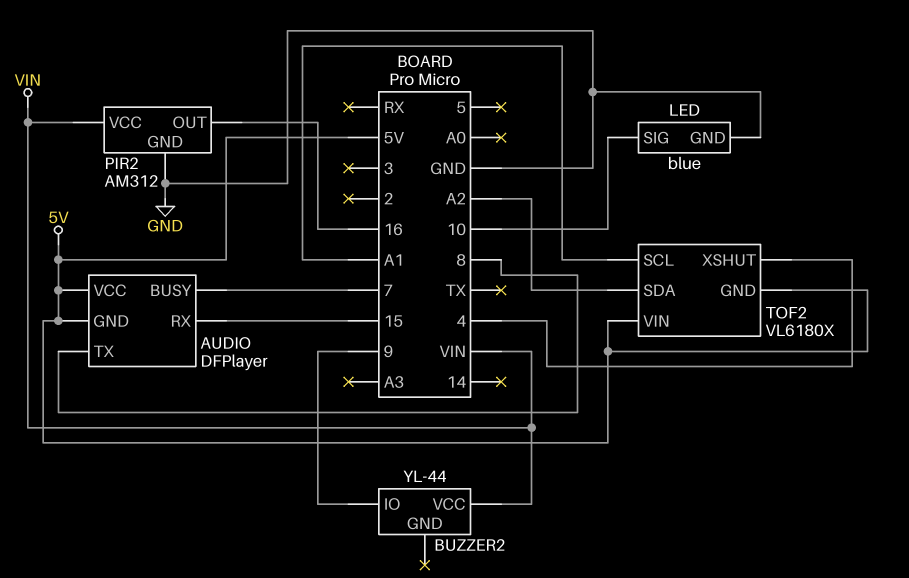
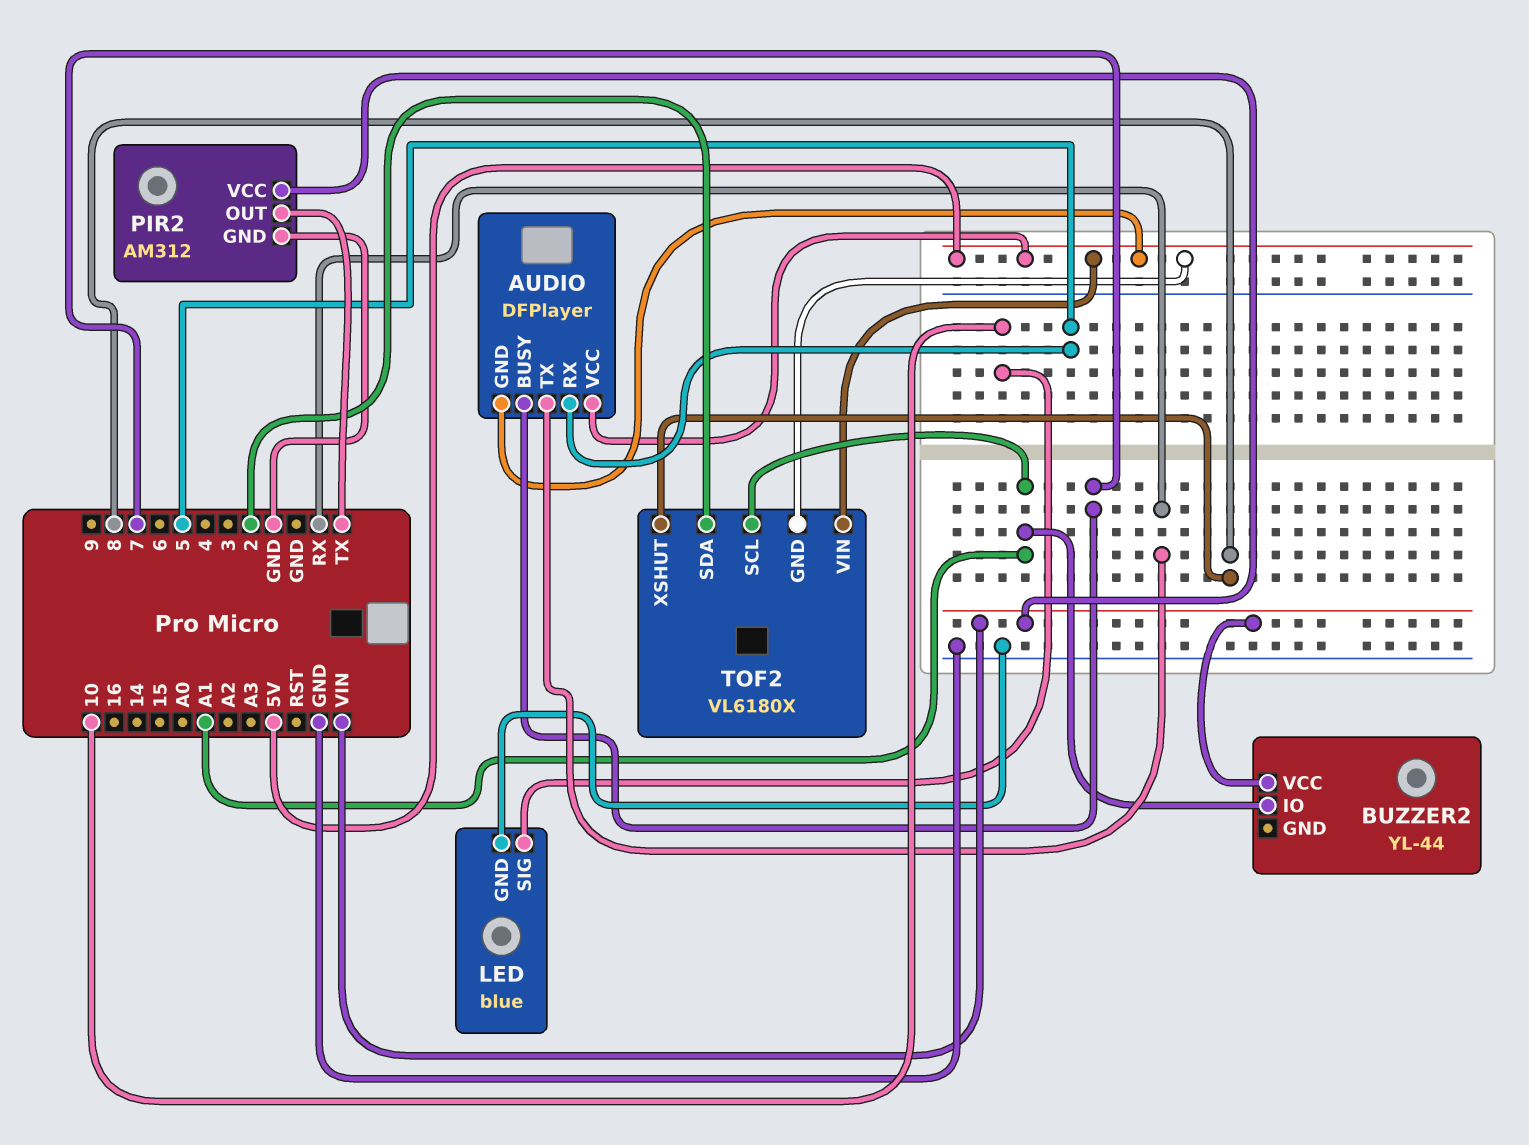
AUDIO pin RX: 15 -> 5
AUDIO pin TX: 8 -> RX
BUZZER2 pin IO: 9 -> A1
PIR2 pin OUT: 16 -> TX
TOF2 pin SDA: A2 -> 2
TOF2 pin XSHUT: 4 -> 8

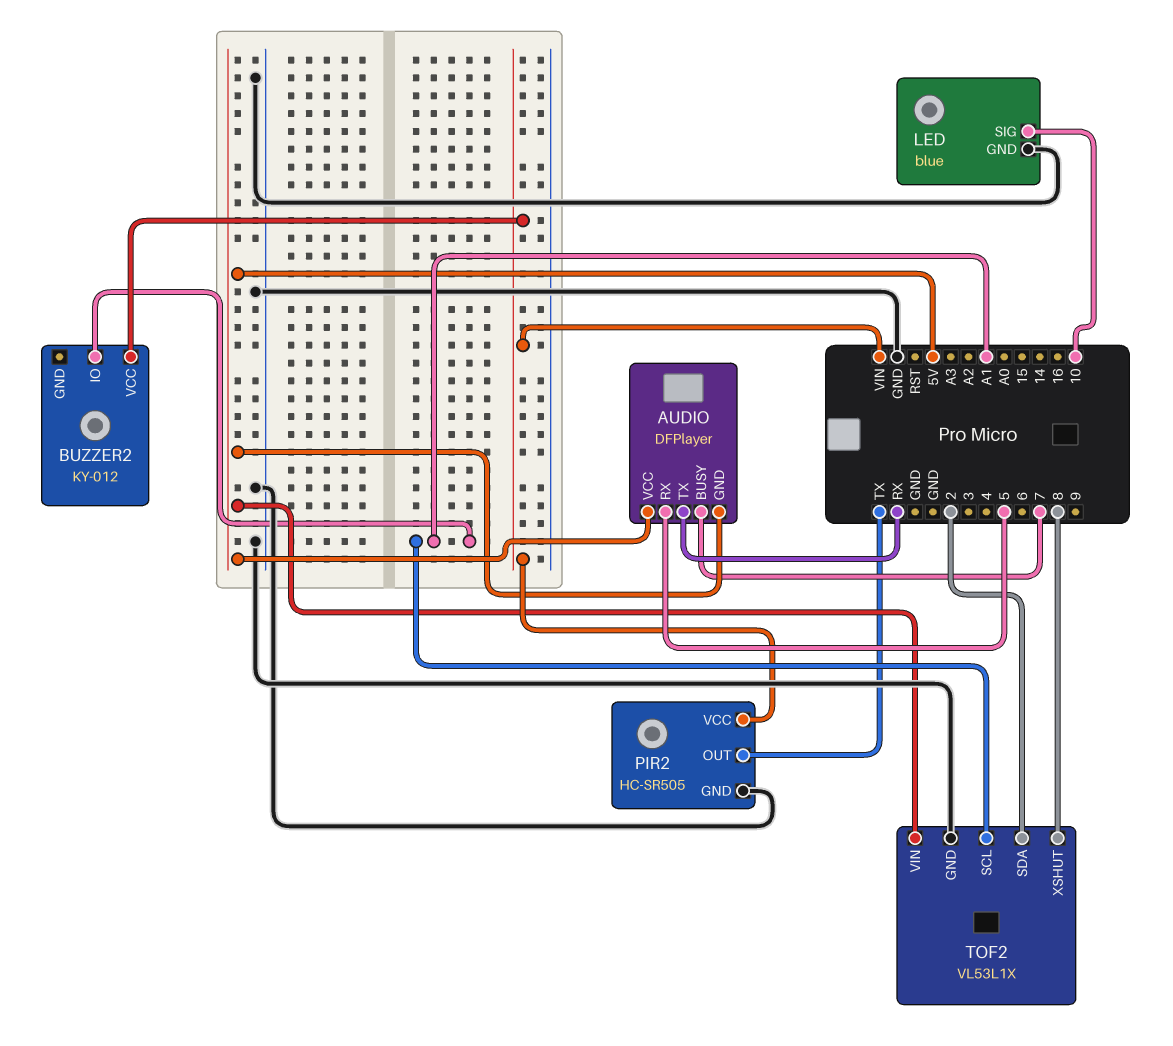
BUZZER2: YL-44 -> KY-012
PIR2: AM312 -> HC-SR505
TOF2: VL6180X -> VL53L1X
TOF2 pin GND: 5V -> GND

